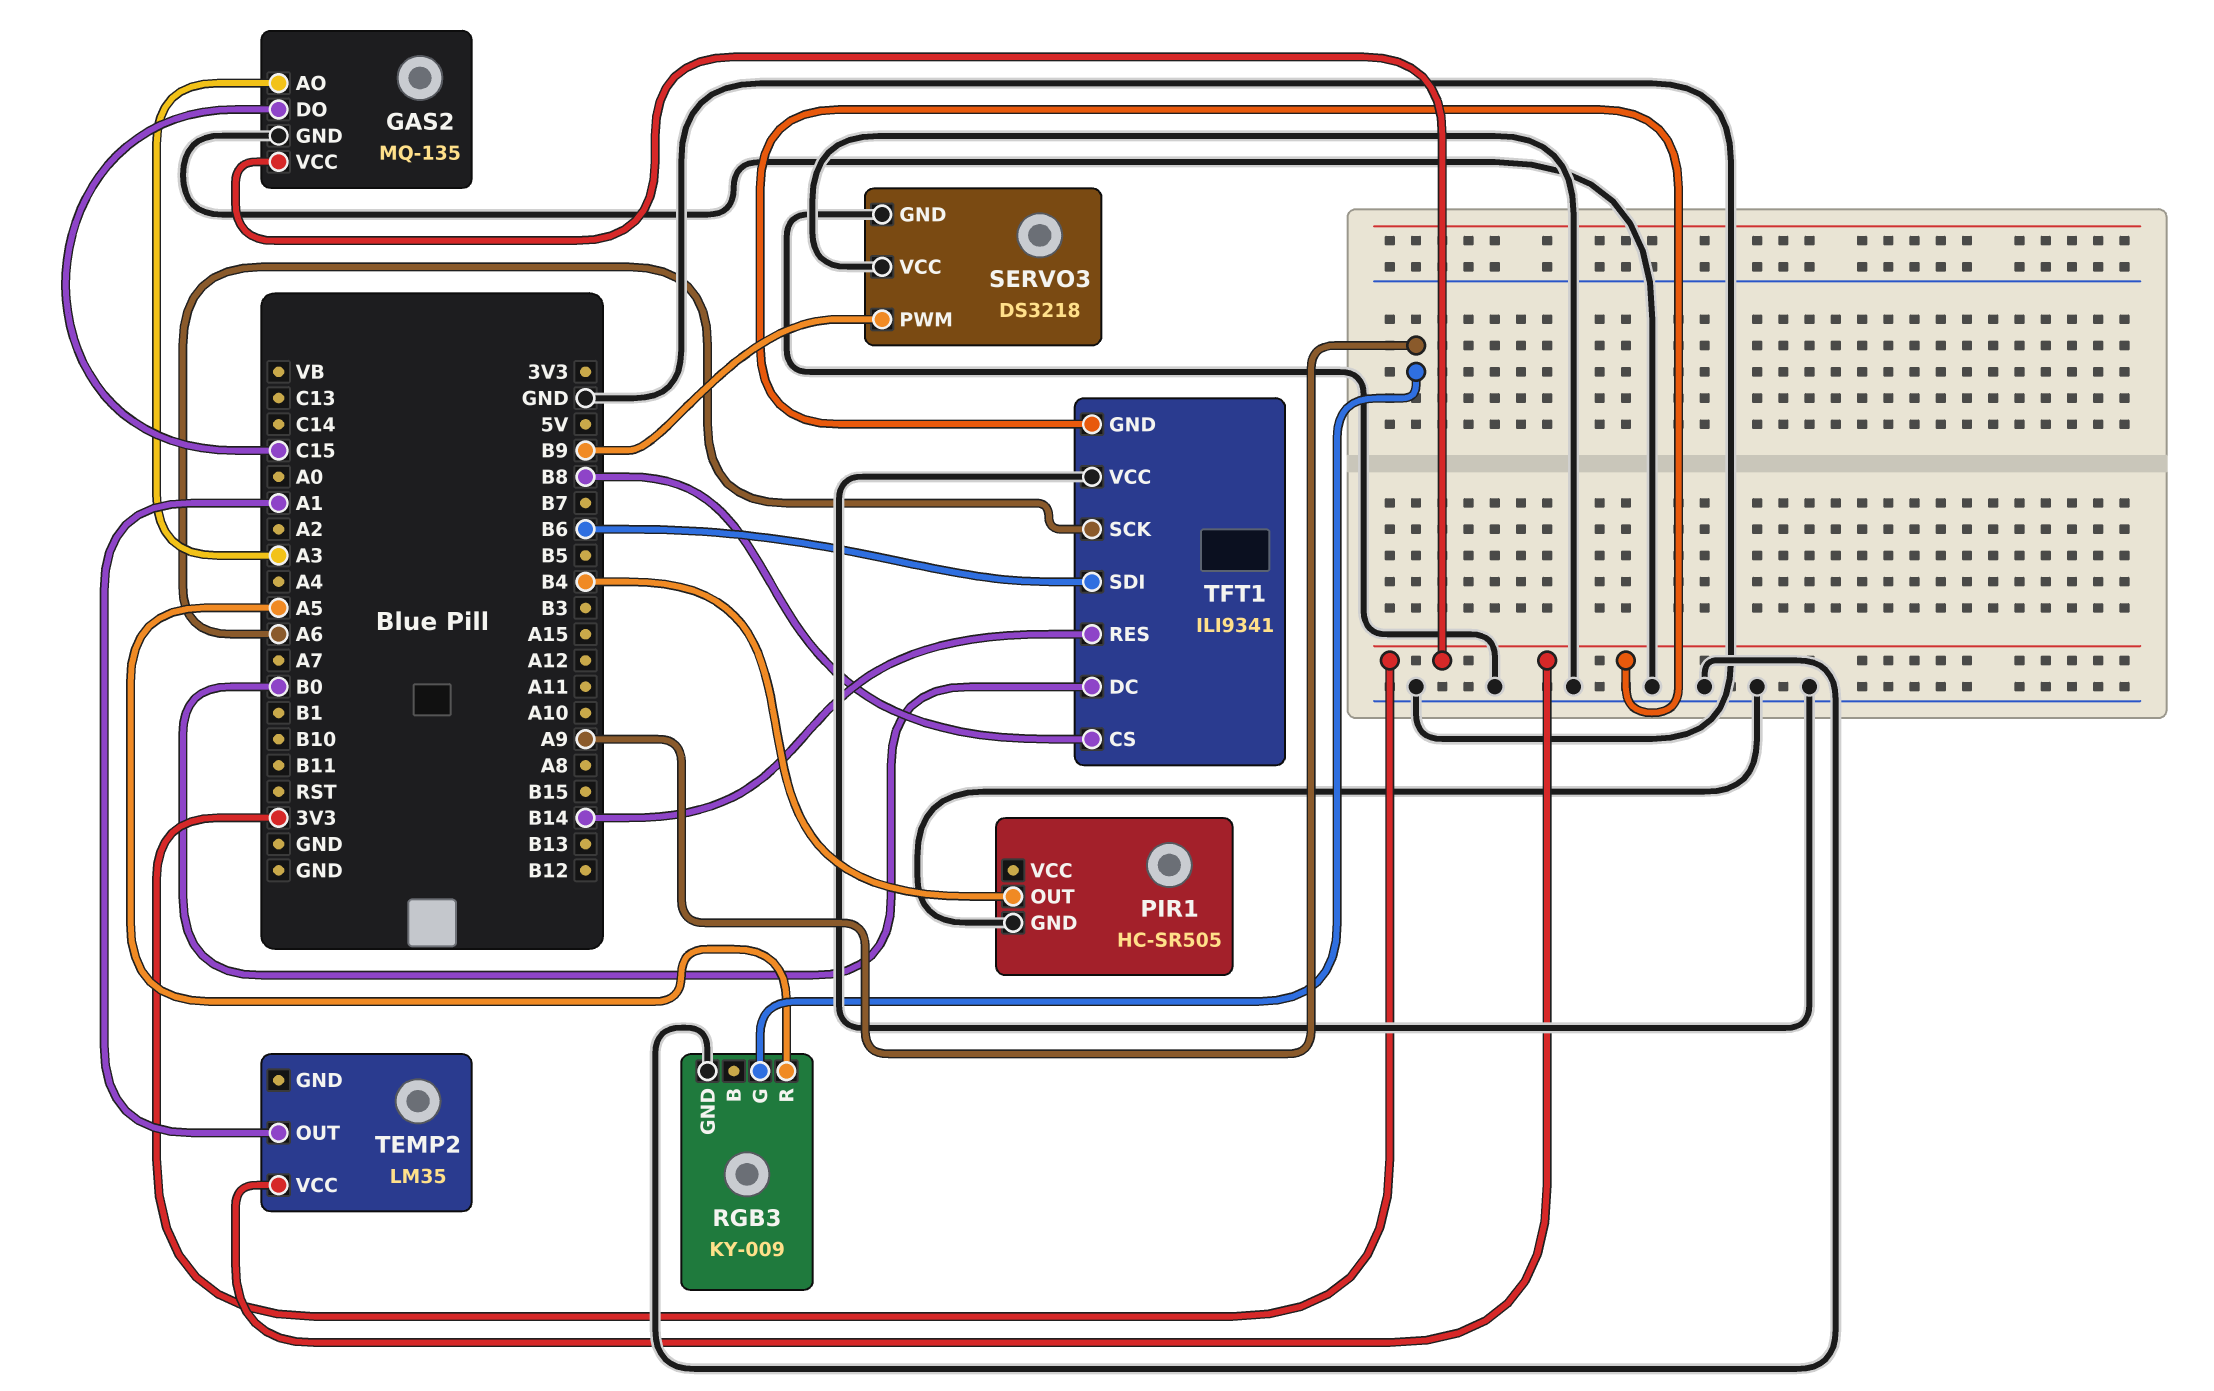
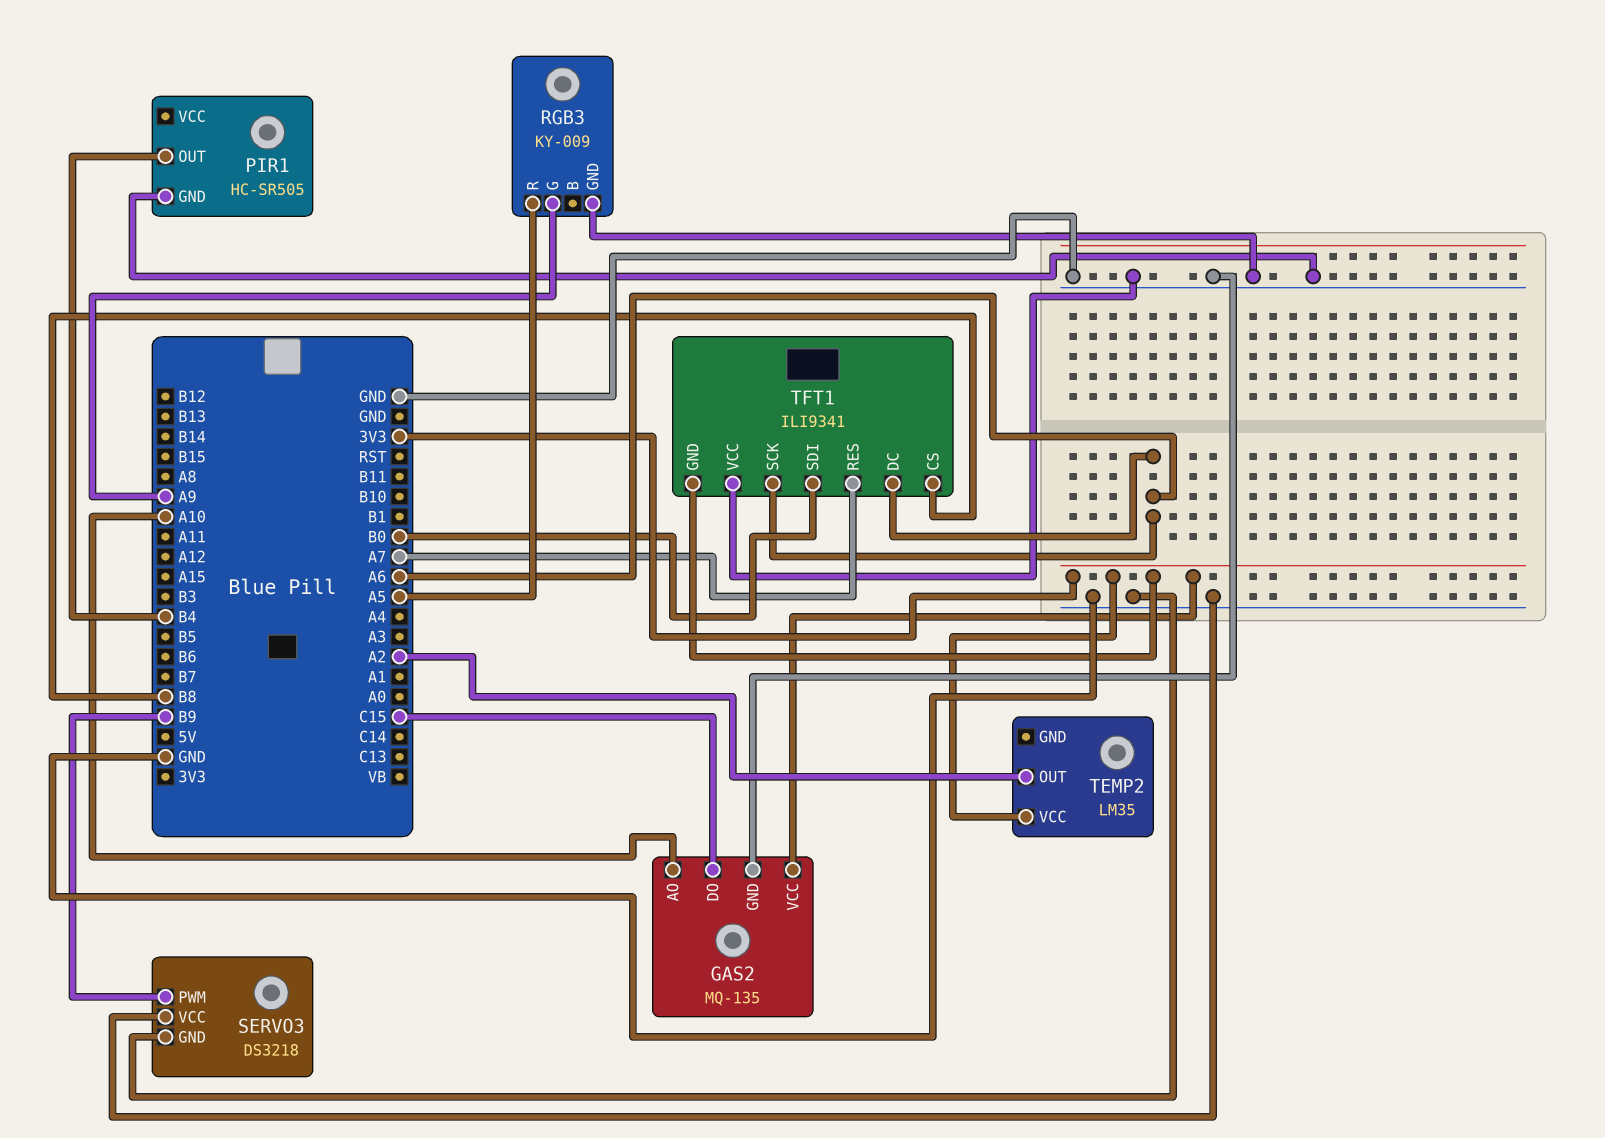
GAS2 pin AO: A3 -> A10
TEMP2 pin OUT: A1 -> A2
TFT1 pin DC: B0 -> A6
TFT1 pin RES: B14 -> A7
TFT1 pin SDI: B6 -> B0

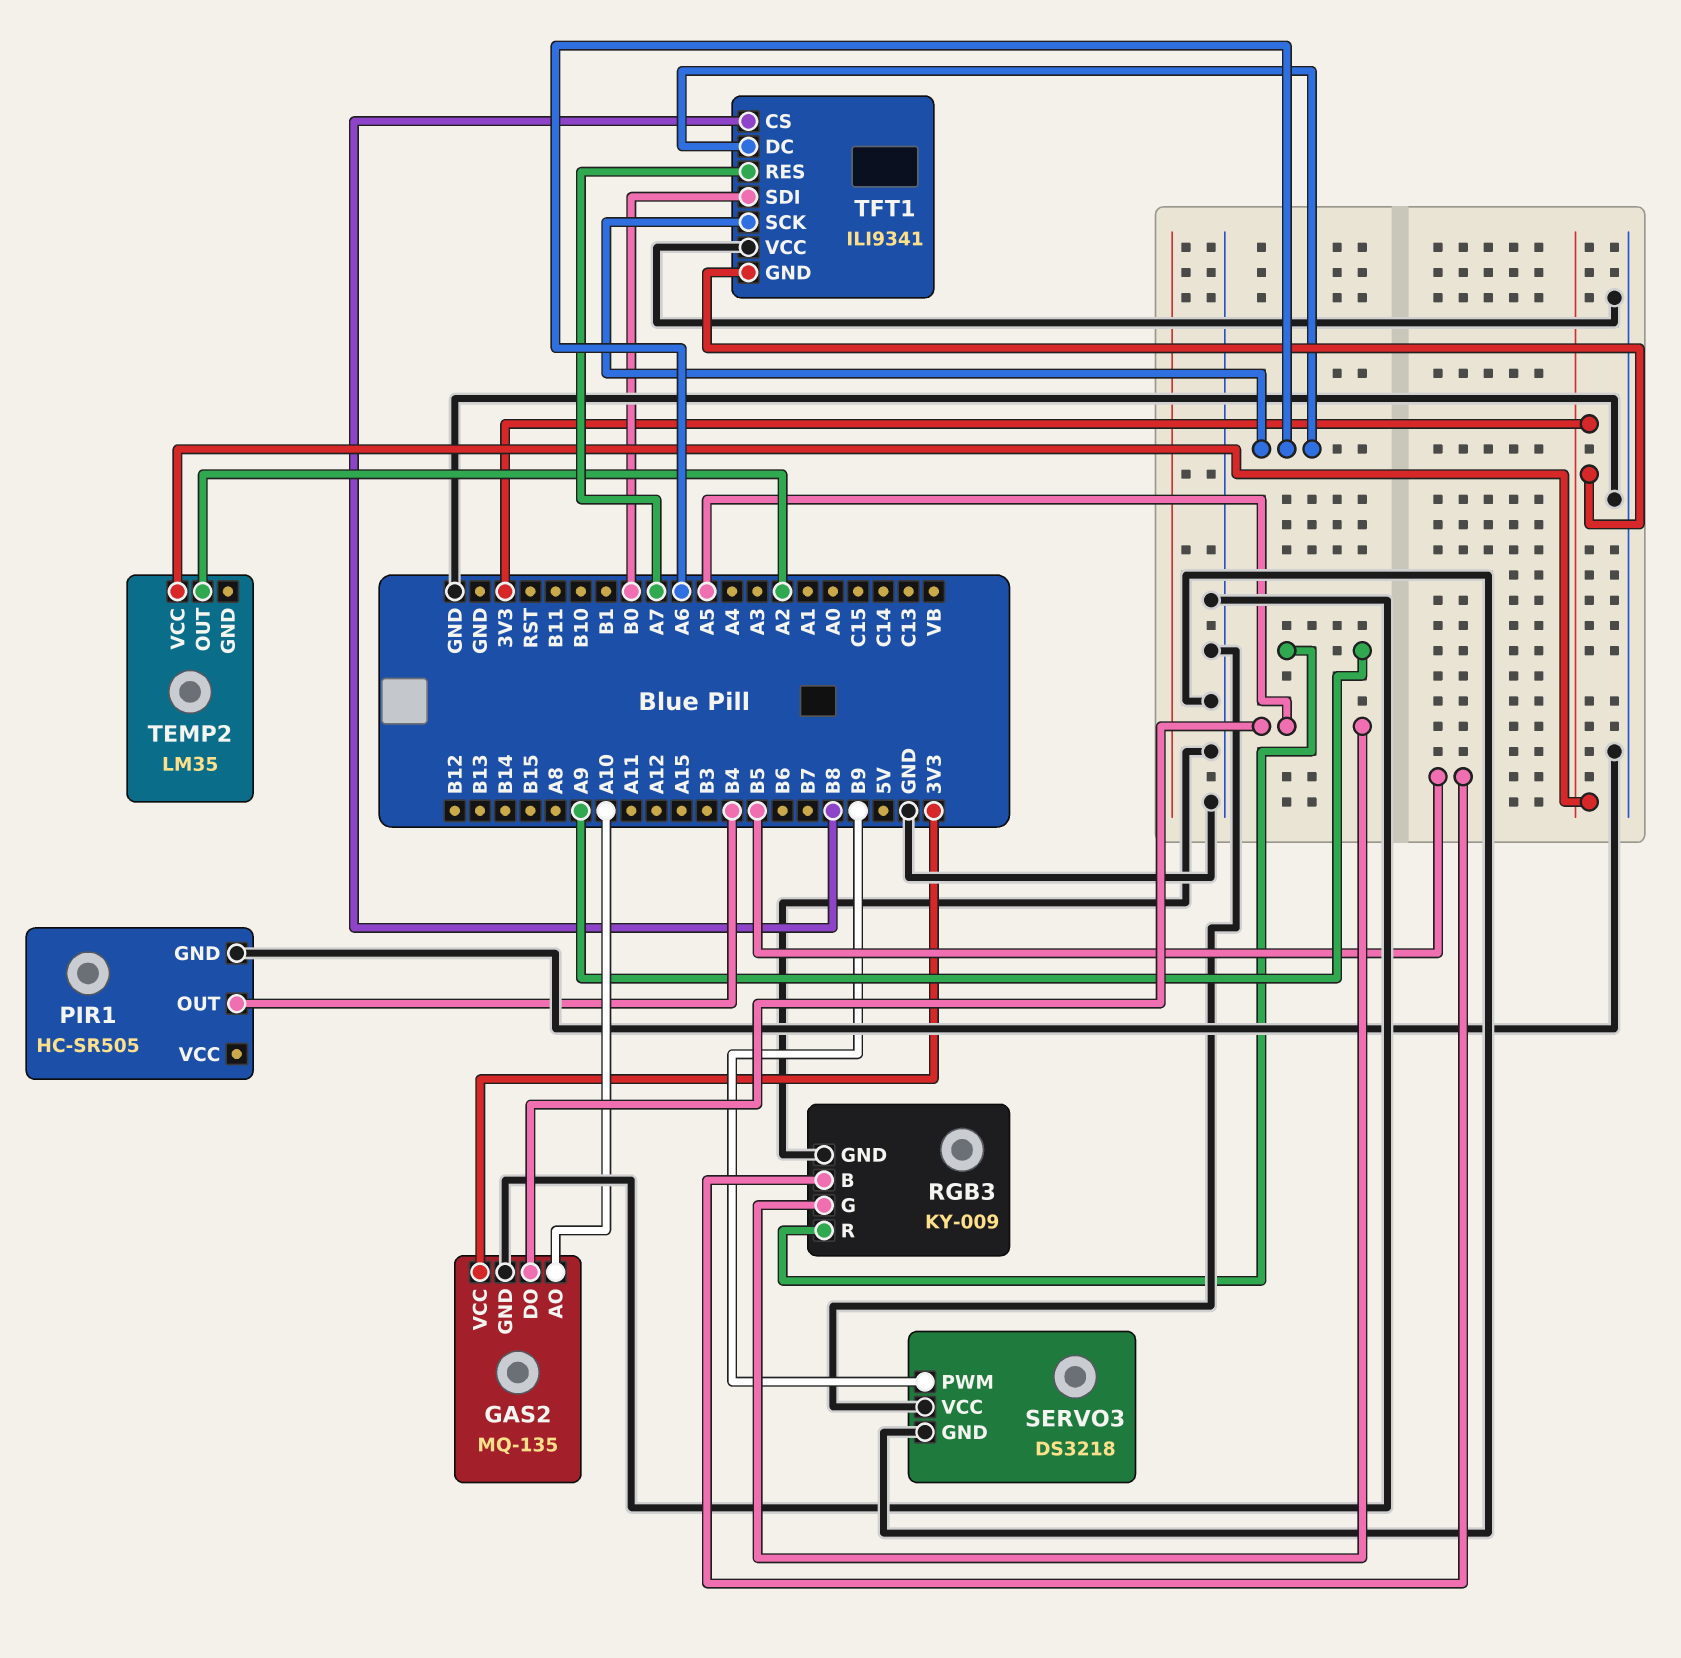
GAS2 pin DO: C15 -> A5
RGB3 pin B: none -> B5
RGB3 pin G: A9 -> A5
RGB3 pin R: A5 -> A9

